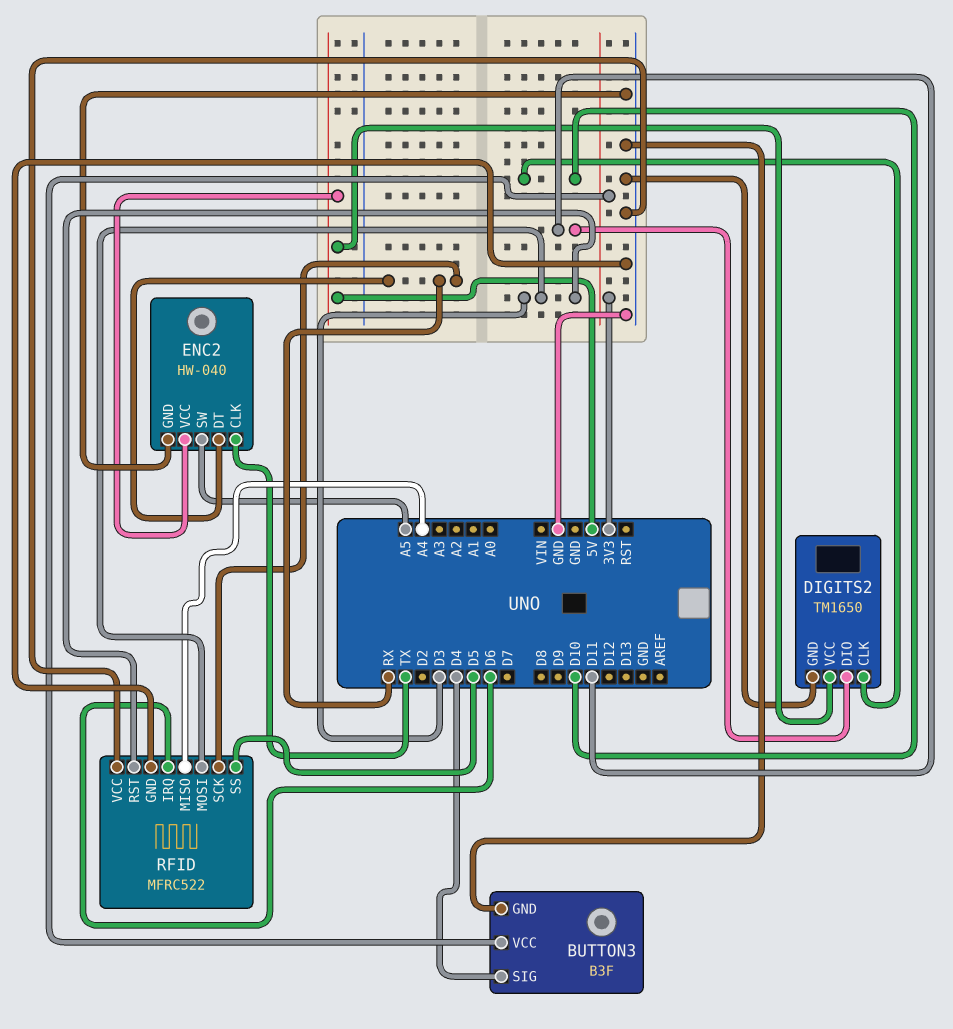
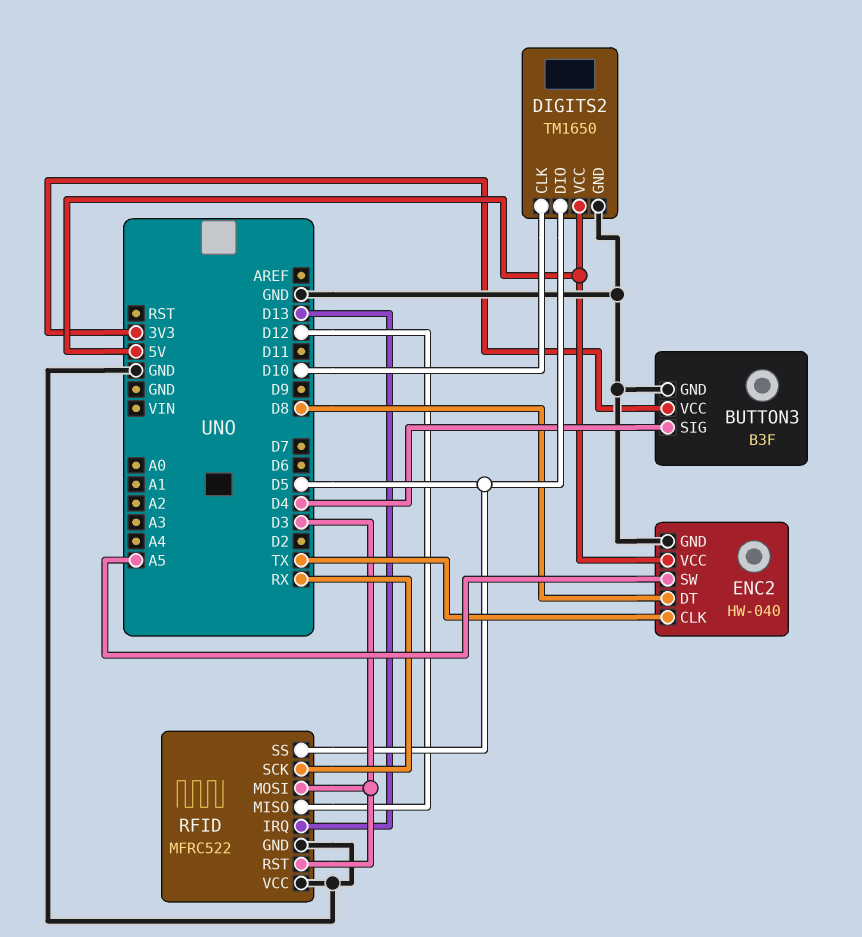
DIGITS2 pin DIO: D11 -> D5
ENC2 pin DT: RX -> D8
RFID pin IRQ: D6 -> D13
RFID pin MISO: A4 -> D12

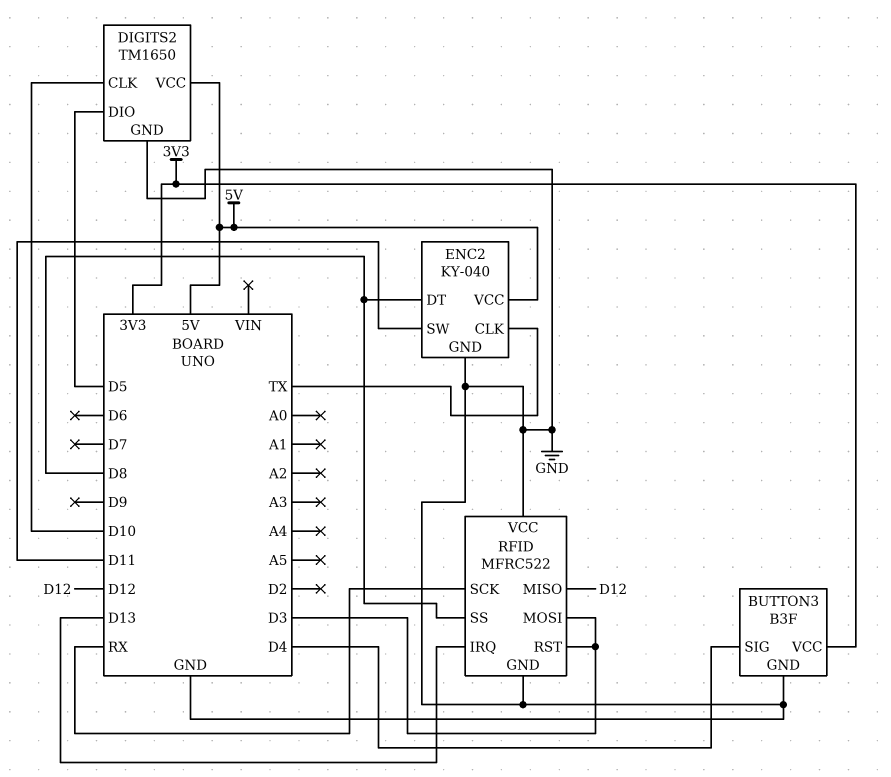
ENC2: HW-040 -> KY-040
ENC2 pin SW: A5 -> D11
RFID pin SS: D5 -> D8

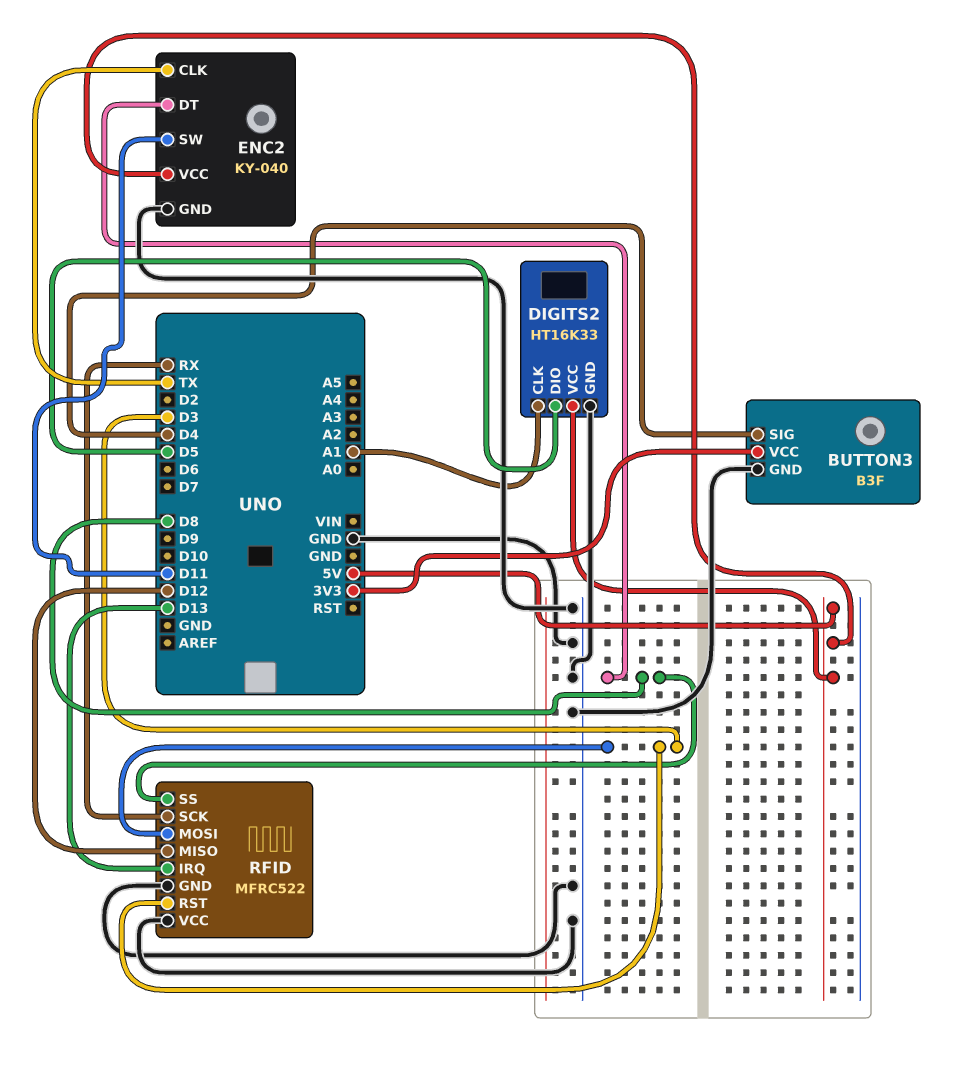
DIGITS2: TM1650 -> HT16K33
DIGITS2 pin CLK: D10 -> A1

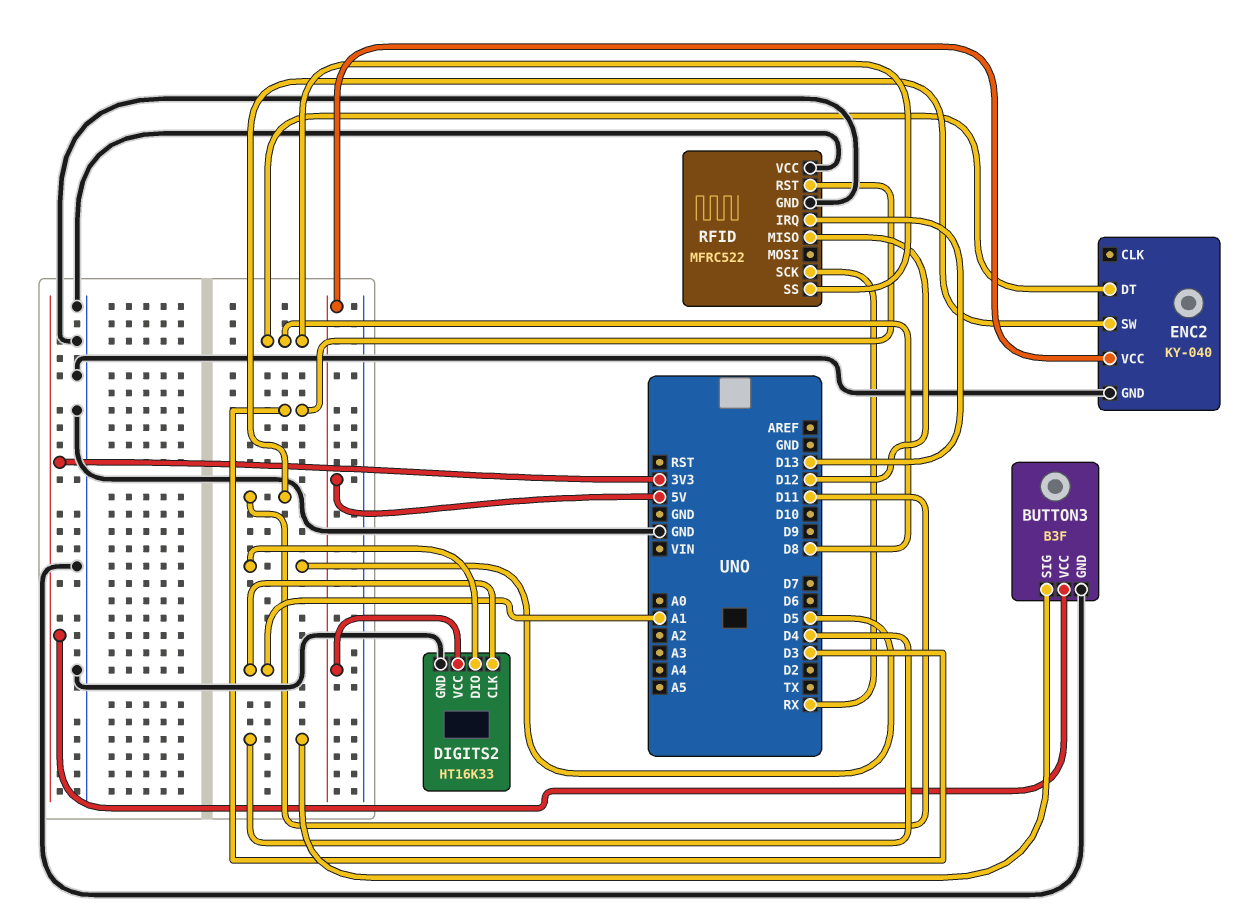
ENC2 pin CLK: TX -> none
RFID pin MOSI: D3 -> none

